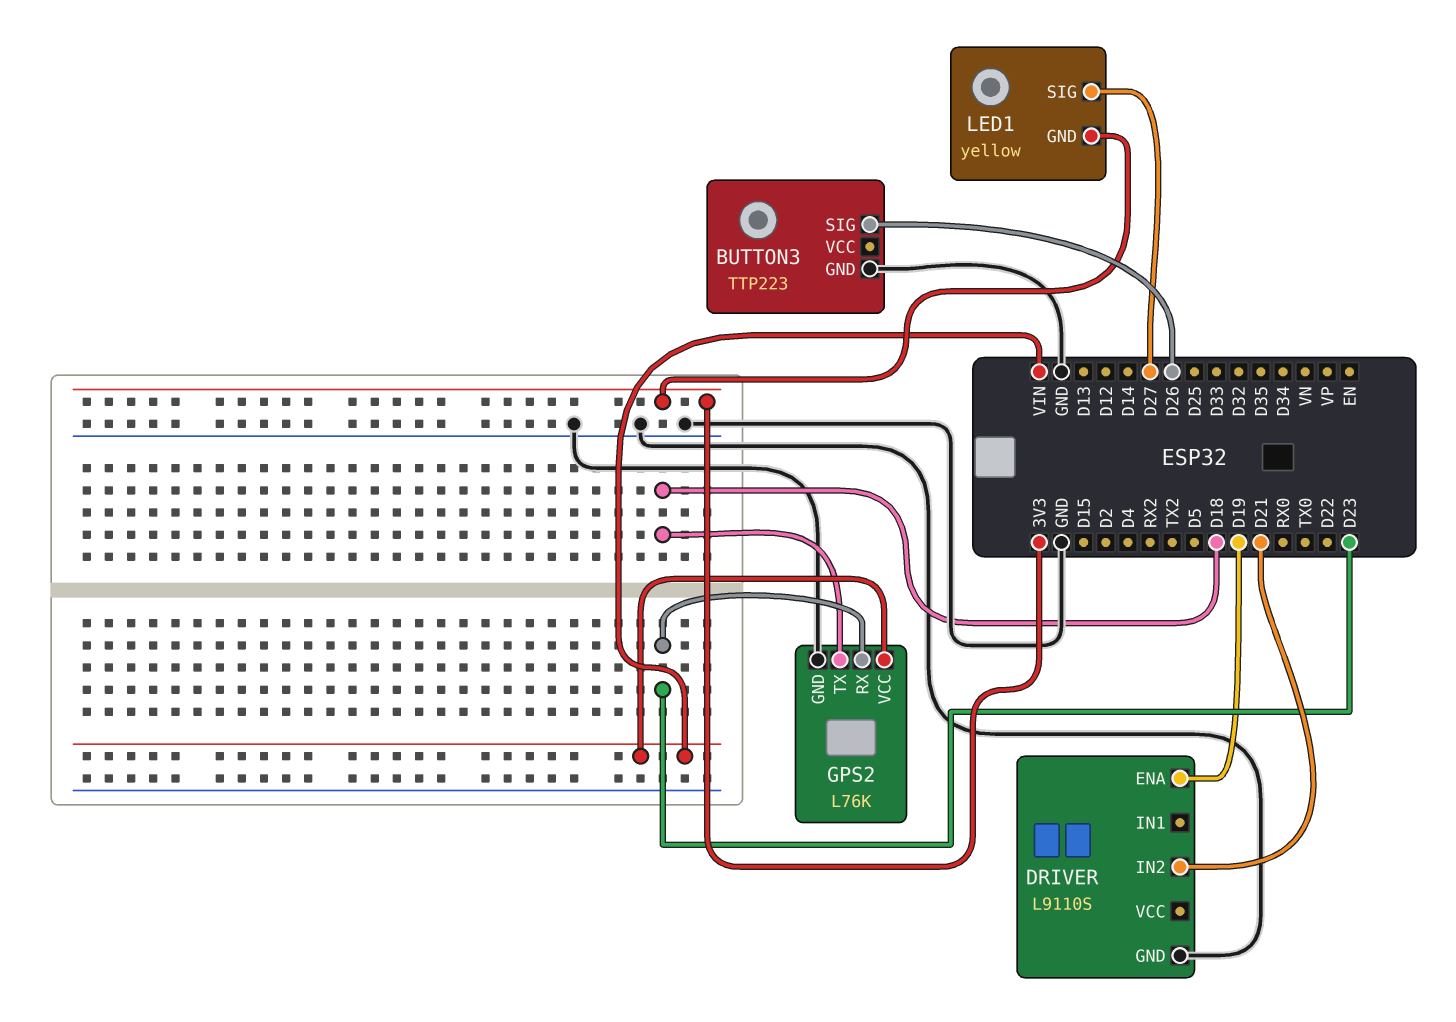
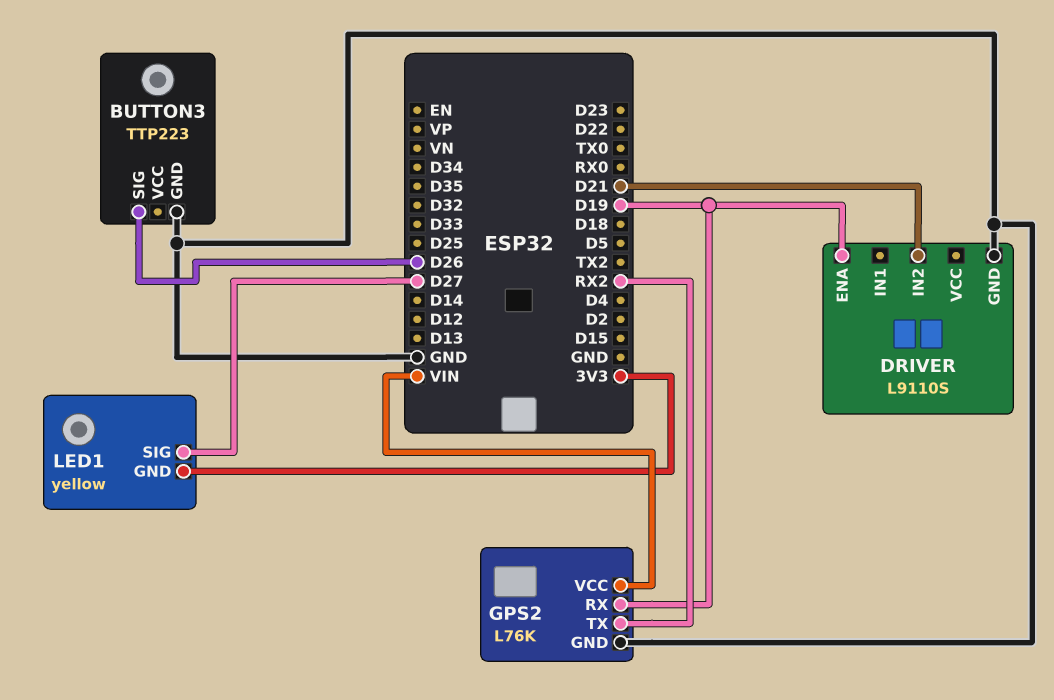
GPS2 pin RX: D23 -> D19
GPS2 pin TX: D18 -> RX2

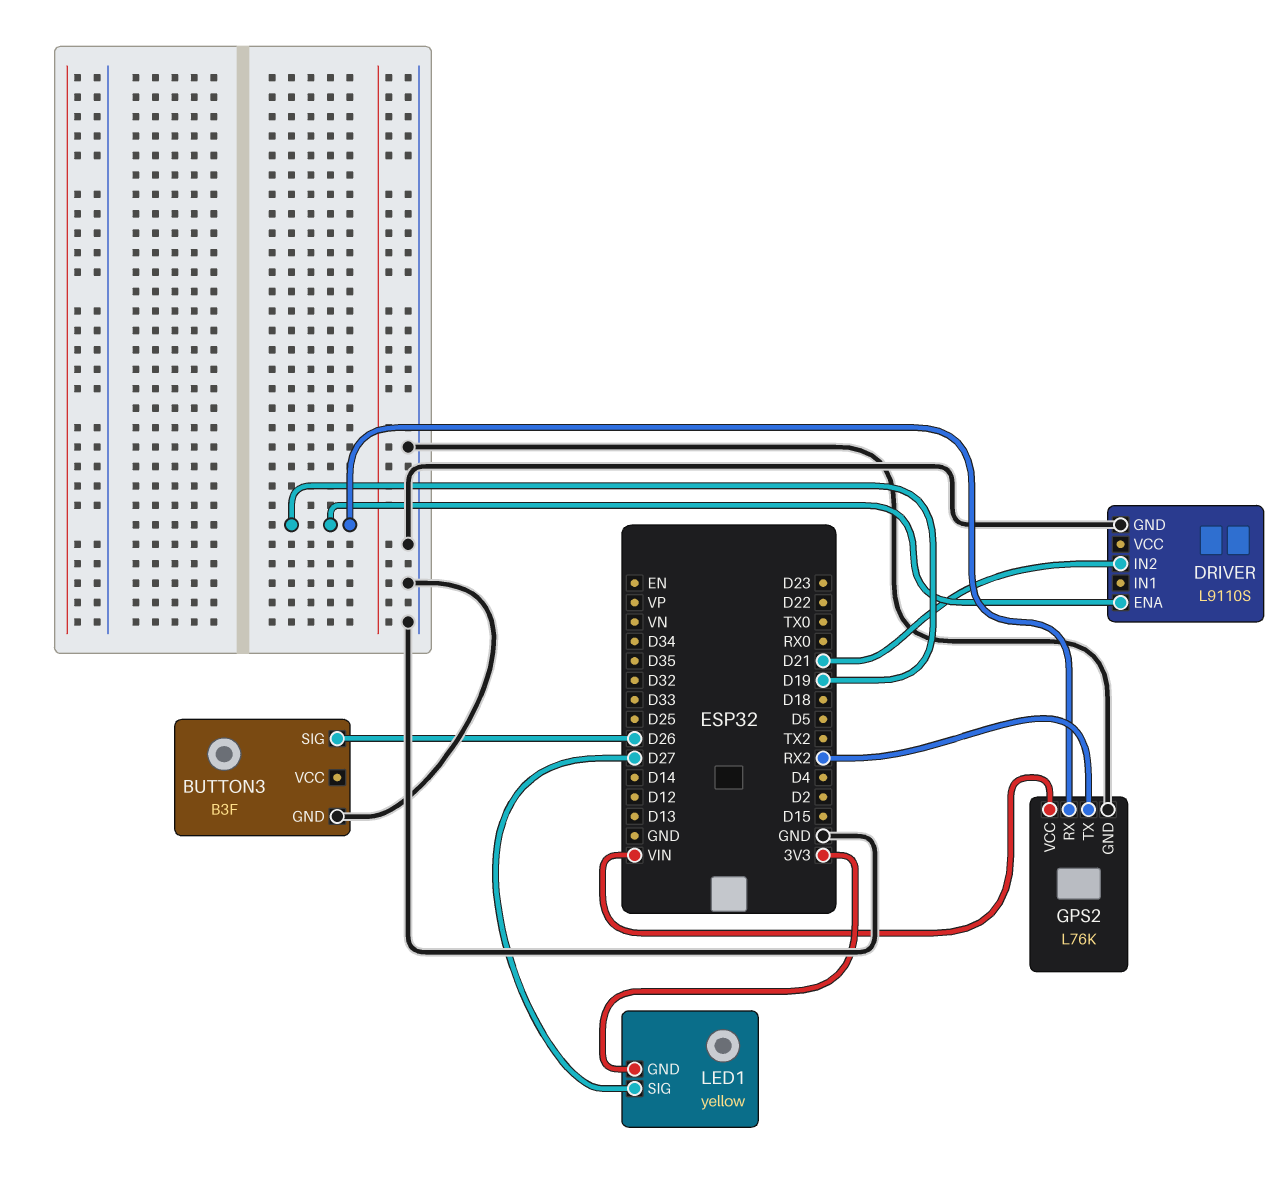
BUTTON3: TTP223 -> B3F

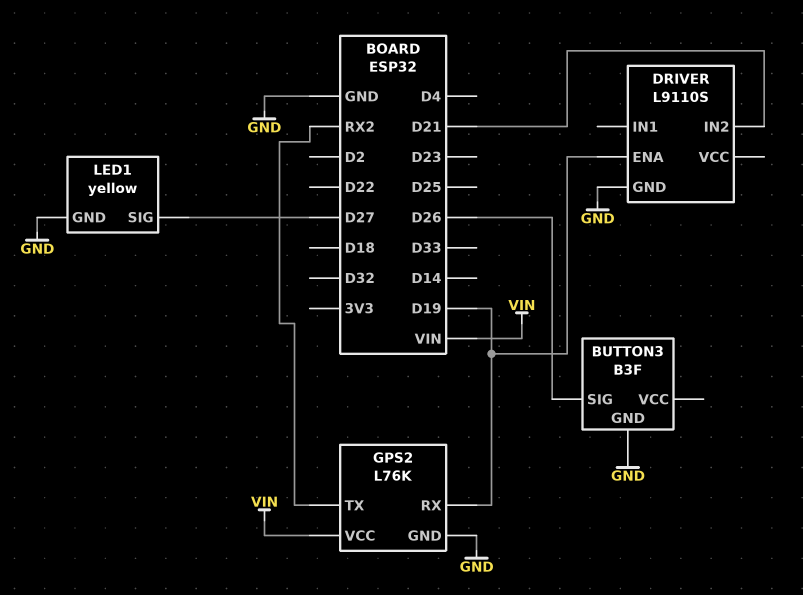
LED1 pin GND: 3V3 -> GND

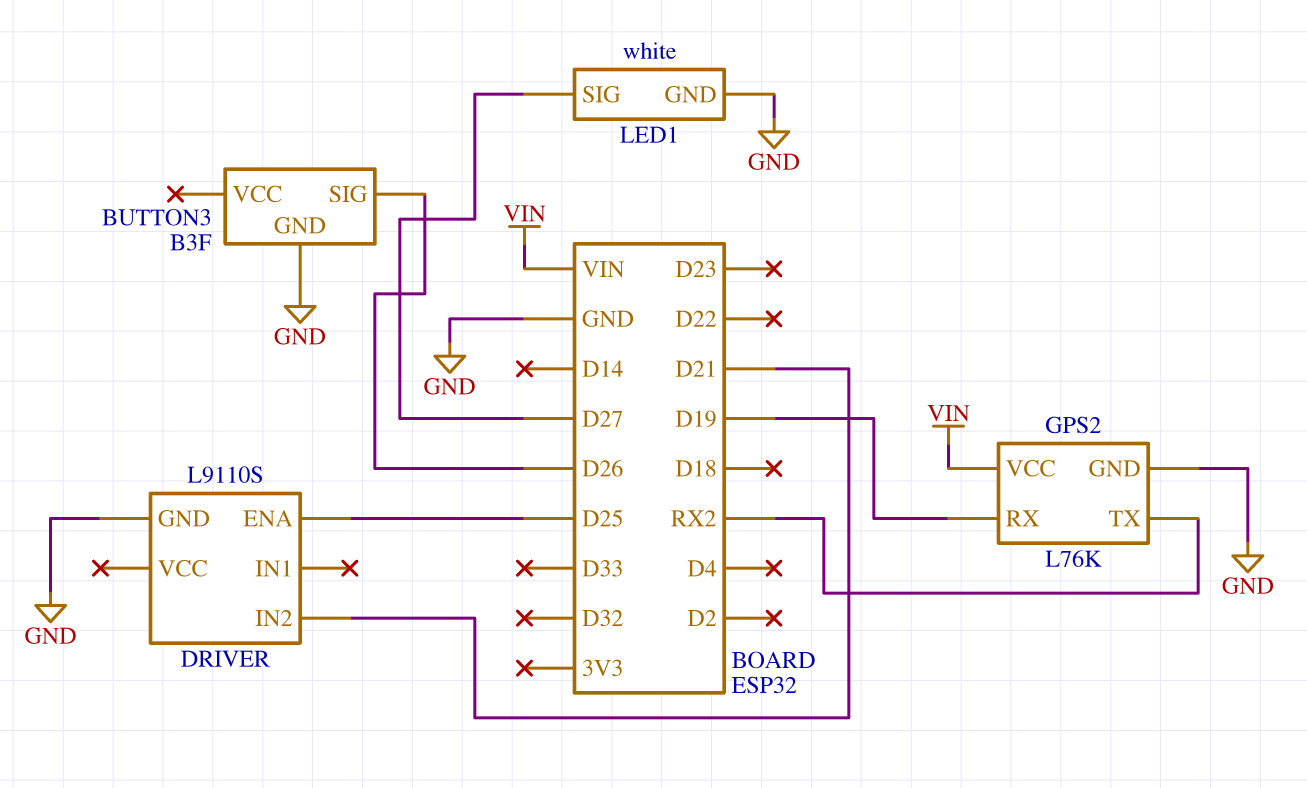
DRIVER pin ENA: D19 -> D25
LED1: yellow -> white

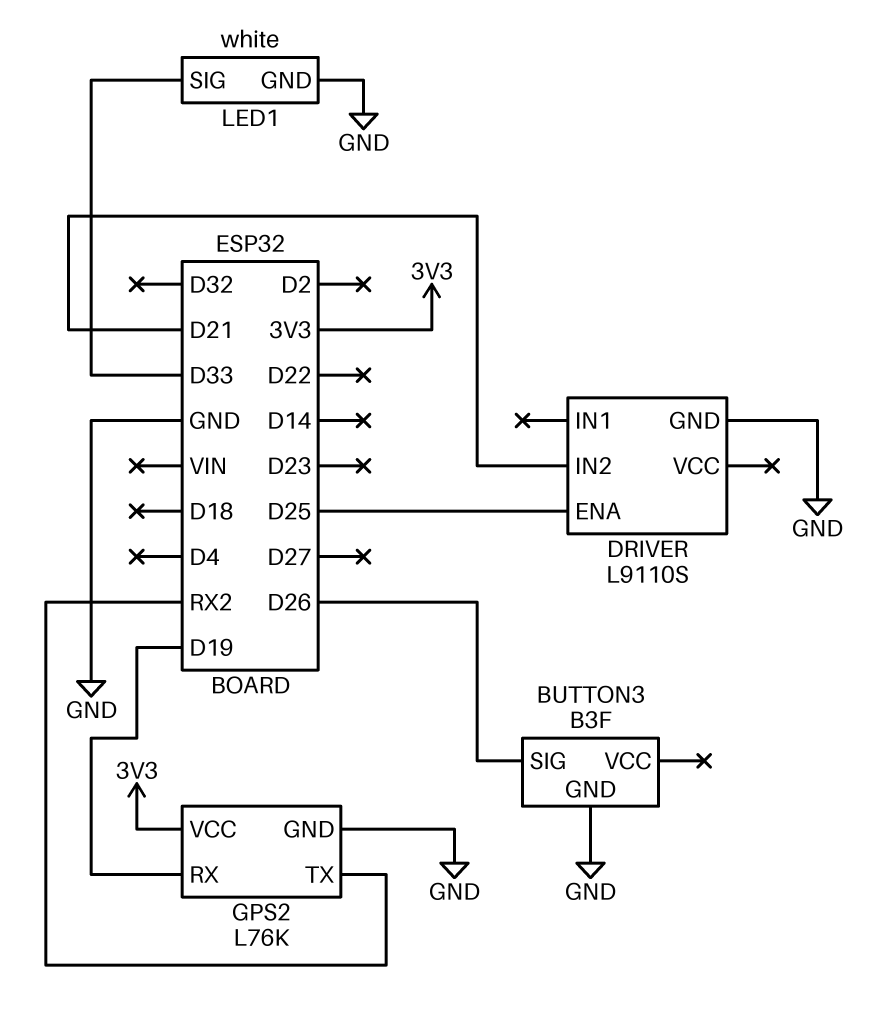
GPS2 pin VCC: VIN -> 3V3
LED1 pin SIG: D27 -> D33

